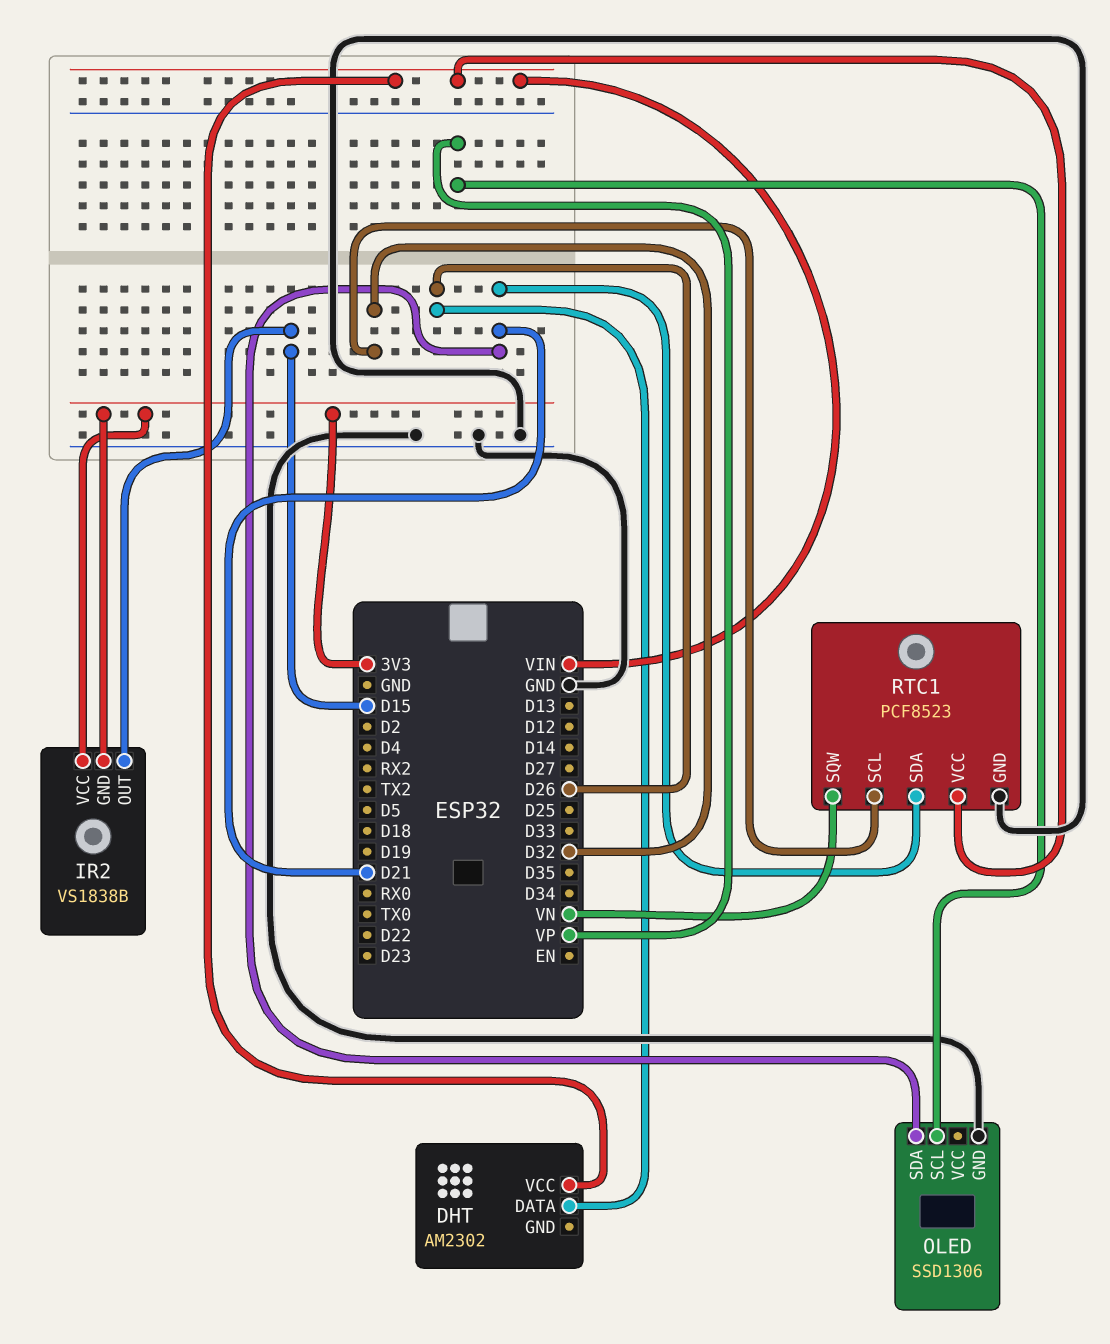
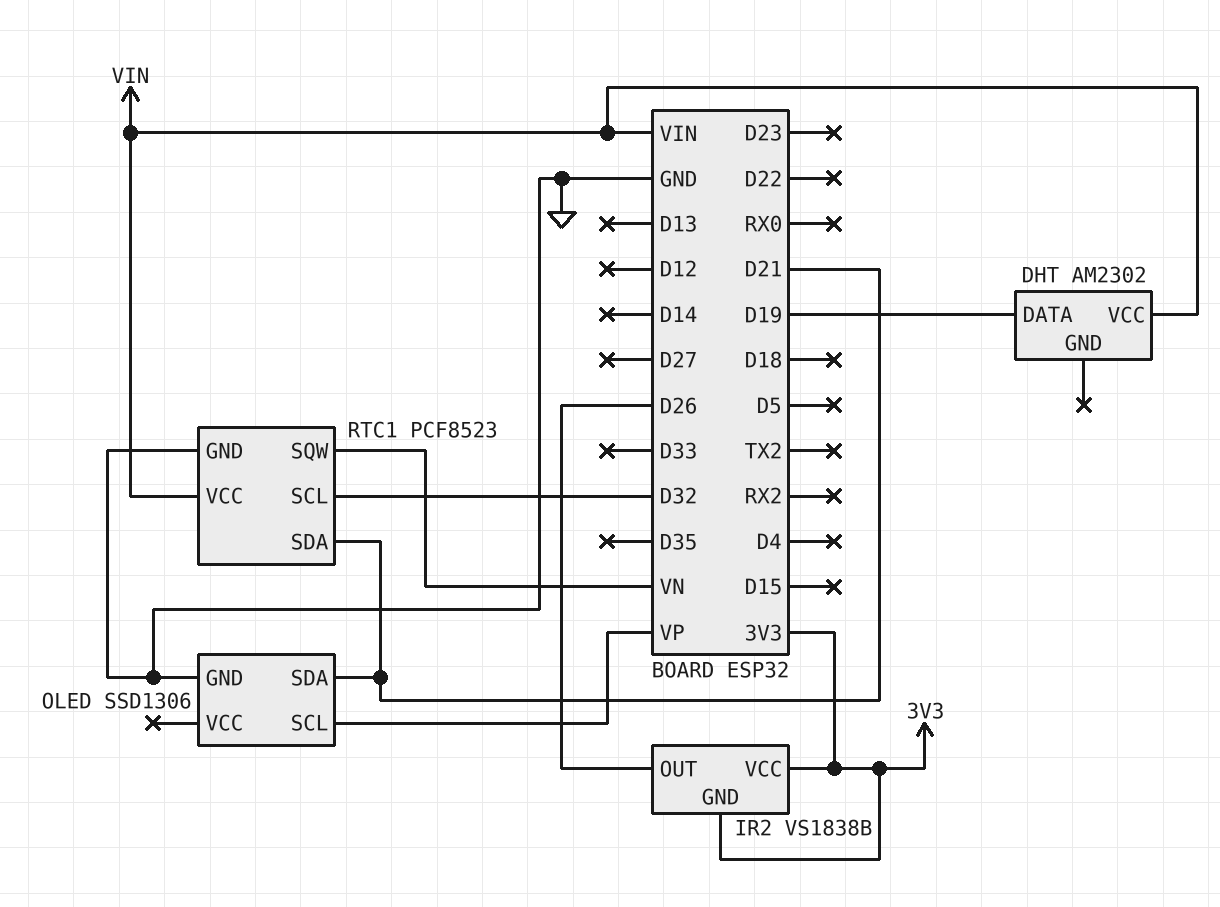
DHT pin DATA: D26 -> D19
IR2 pin OUT: D15 -> D26

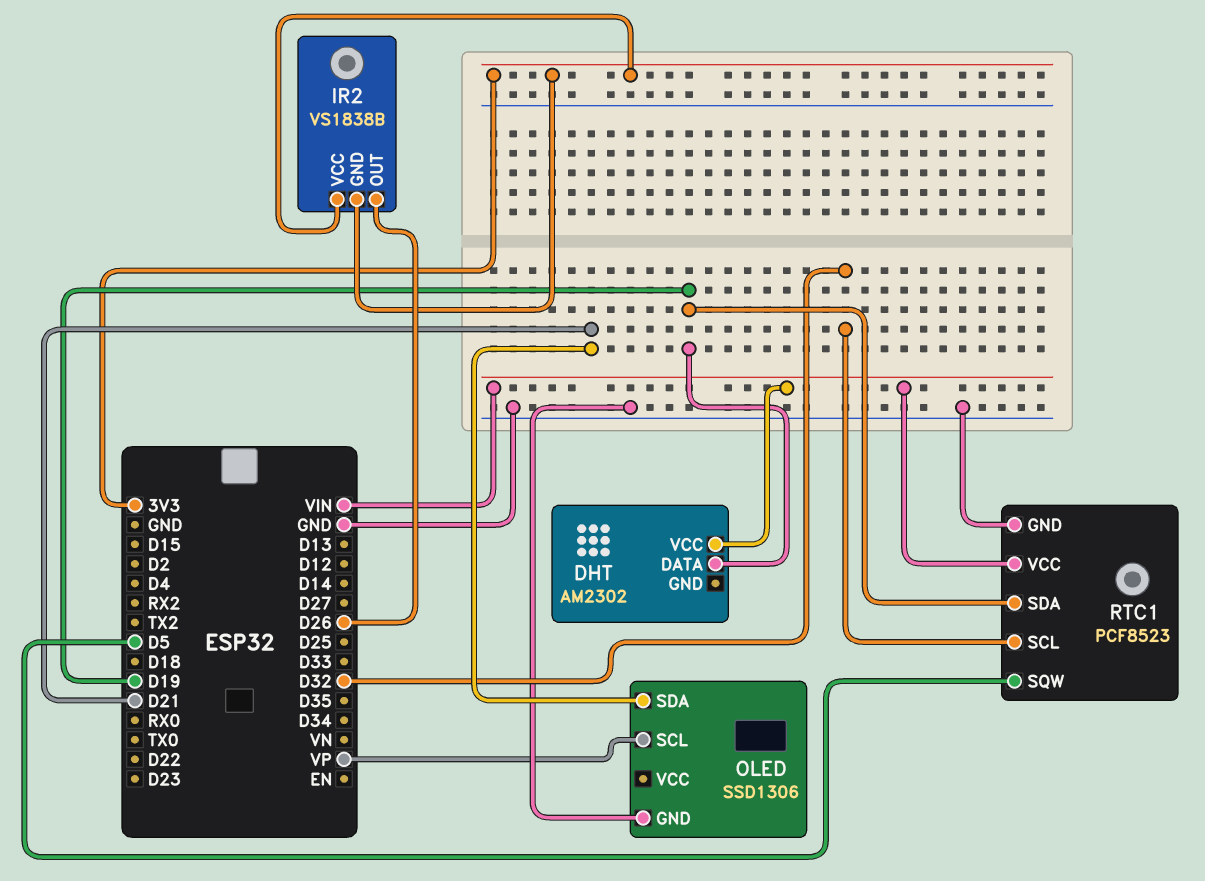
RTC1 pin SDA: D21 -> D19
RTC1 pin SQW: VN -> D5

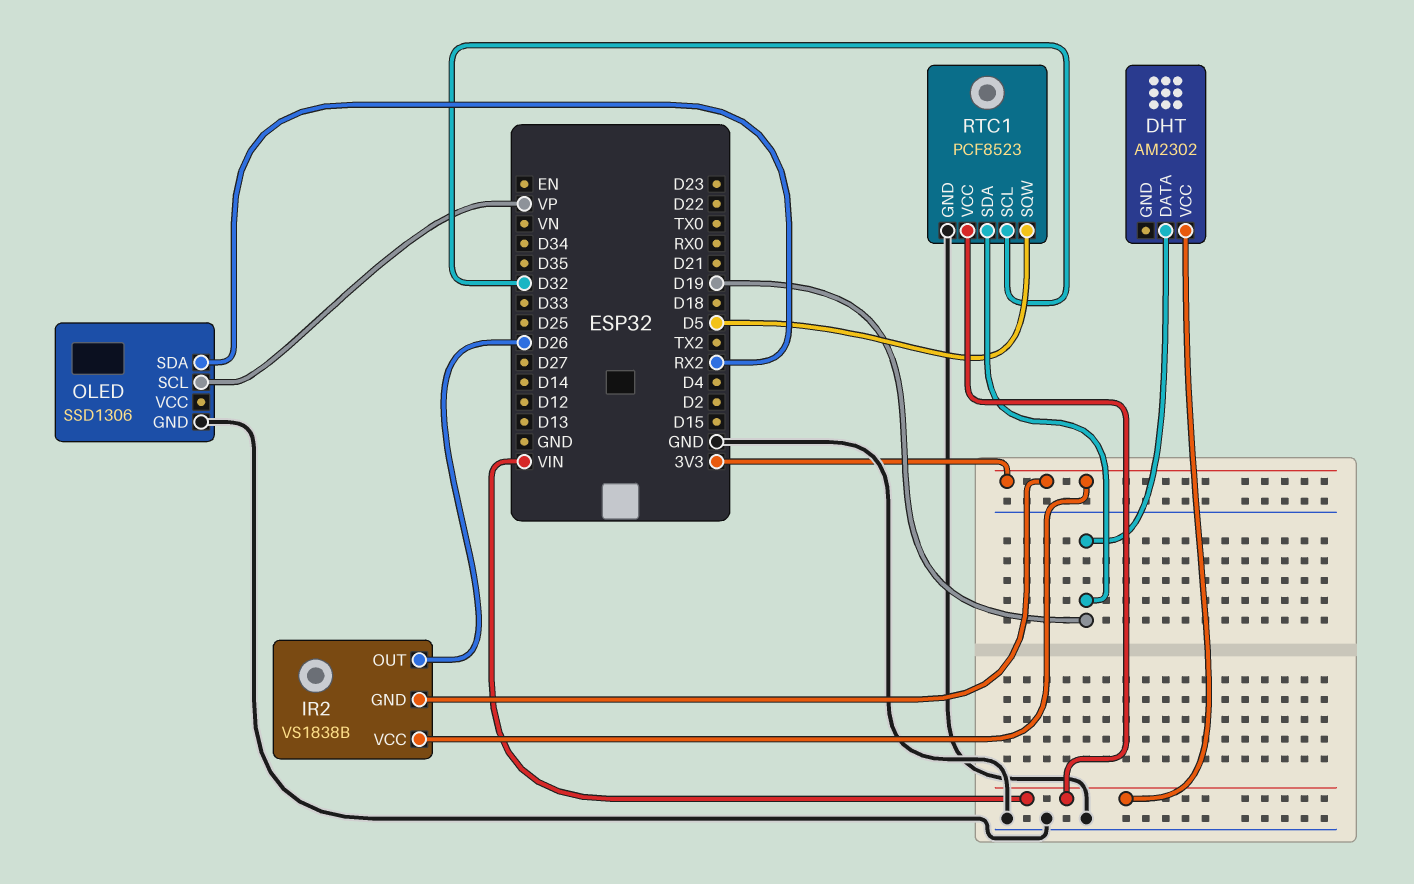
OLED pin SDA: D21 -> RX2

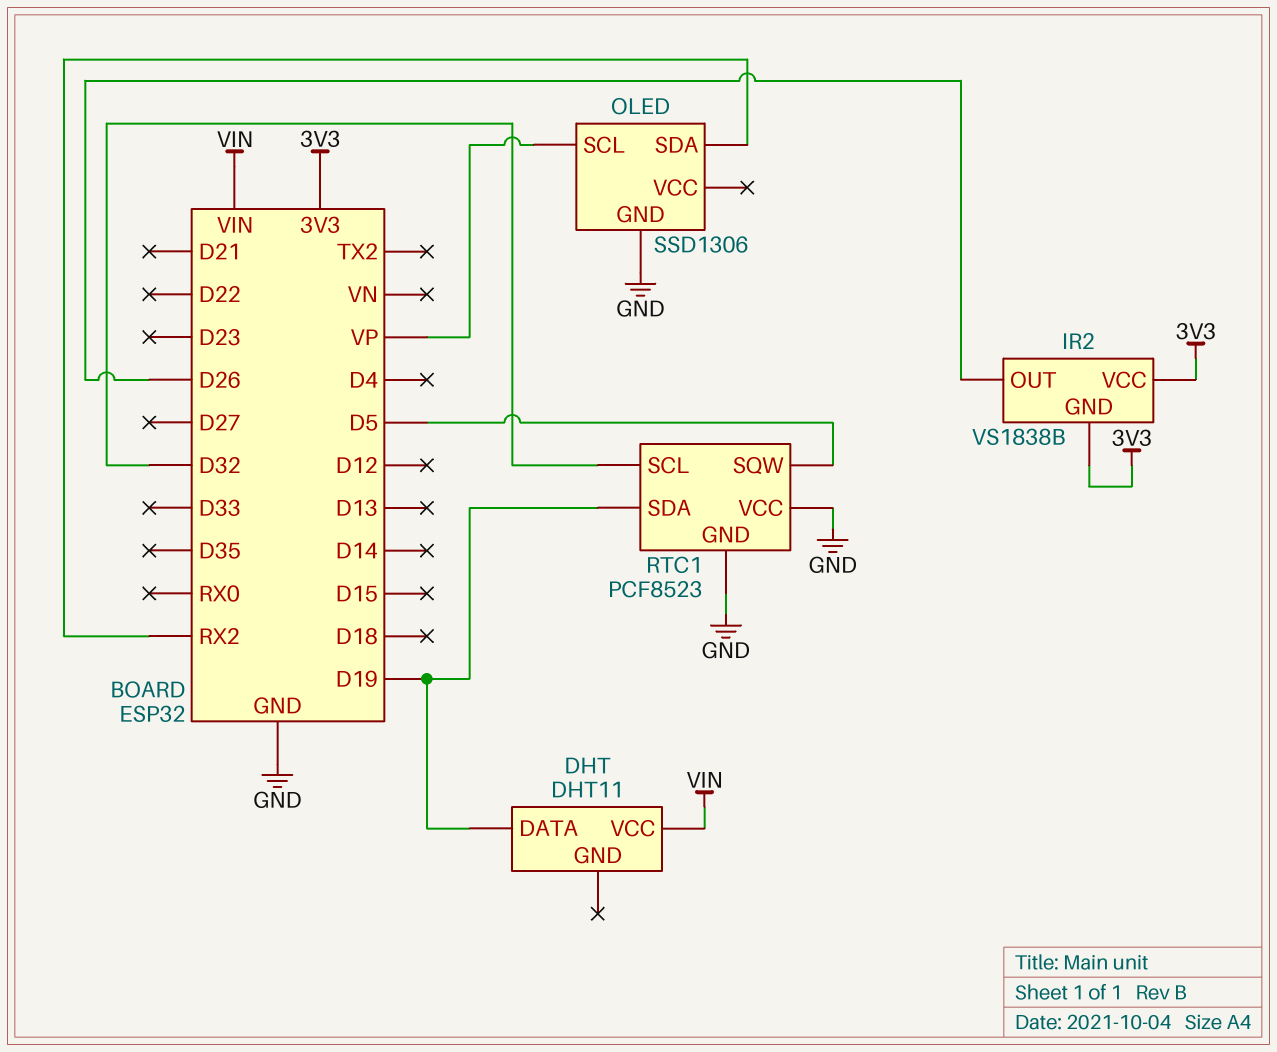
DHT: AM2302 -> DHT11
RTC1 pin VCC: VIN -> GND

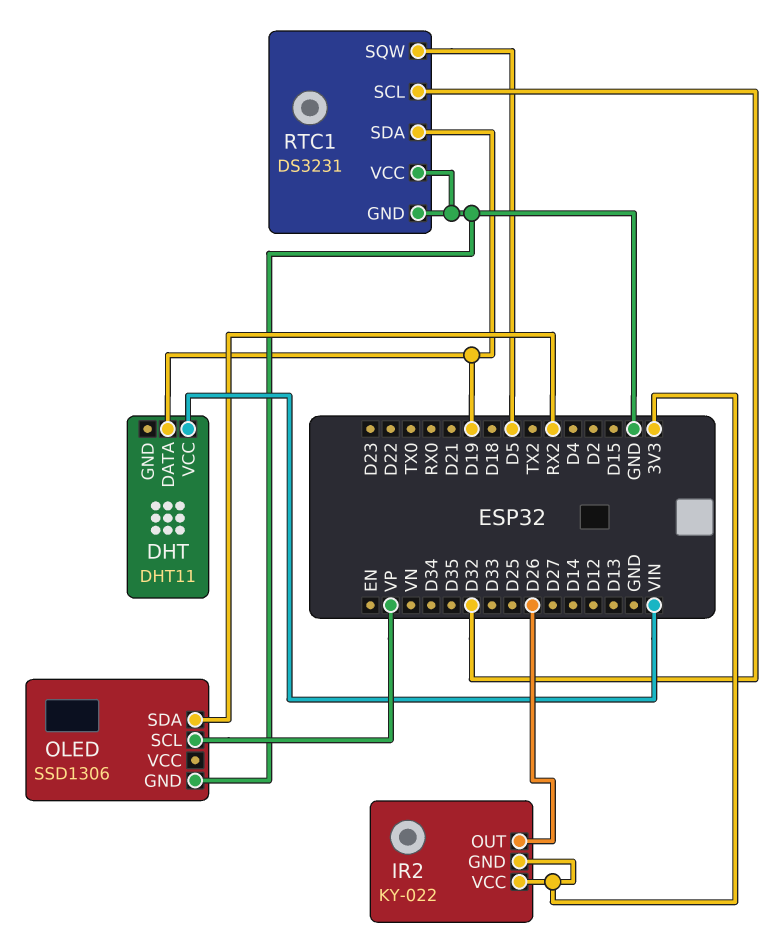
IR2: VS1838B -> KY-022
RTC1: PCF8523 -> DS3231

